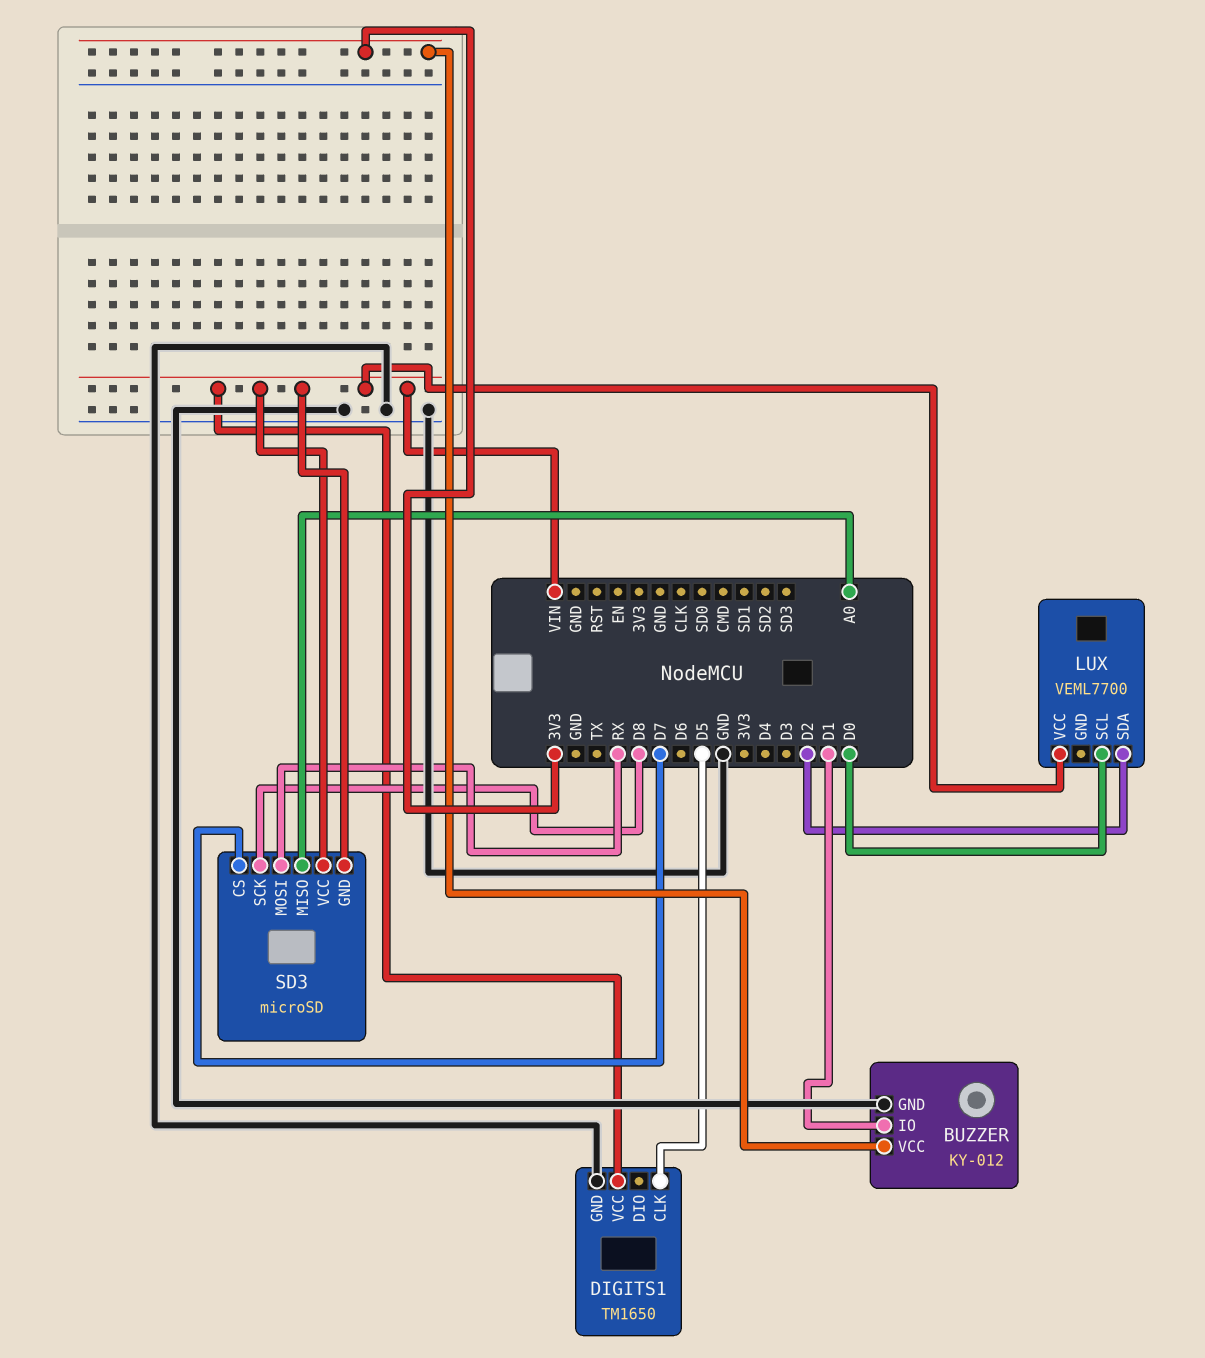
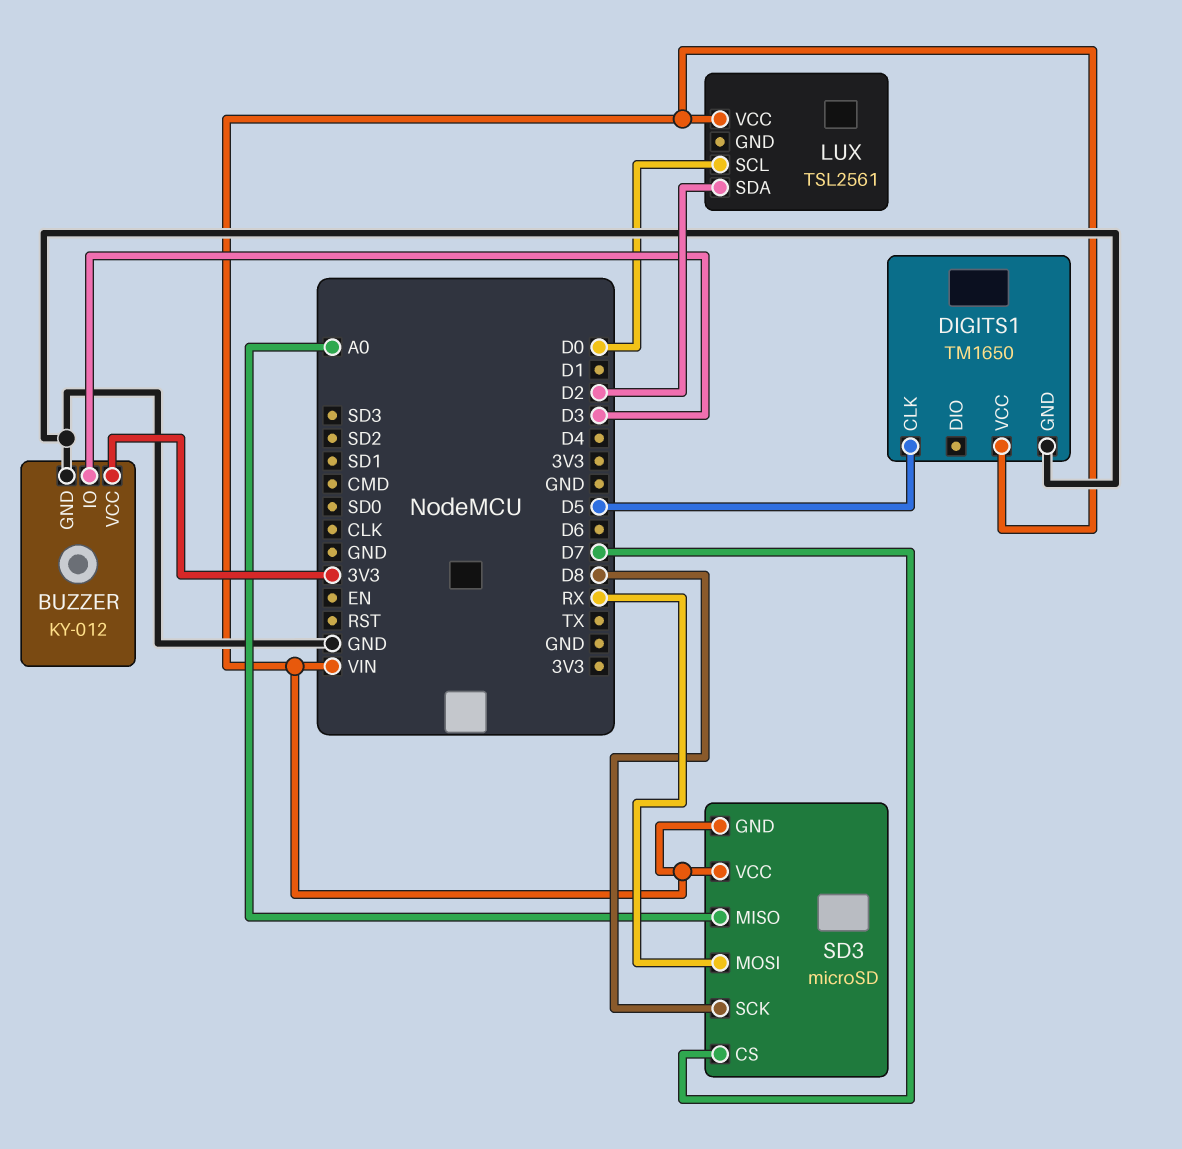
BUZZER pin IO: D1 -> D3
LUX: VEML7700 -> TSL2561

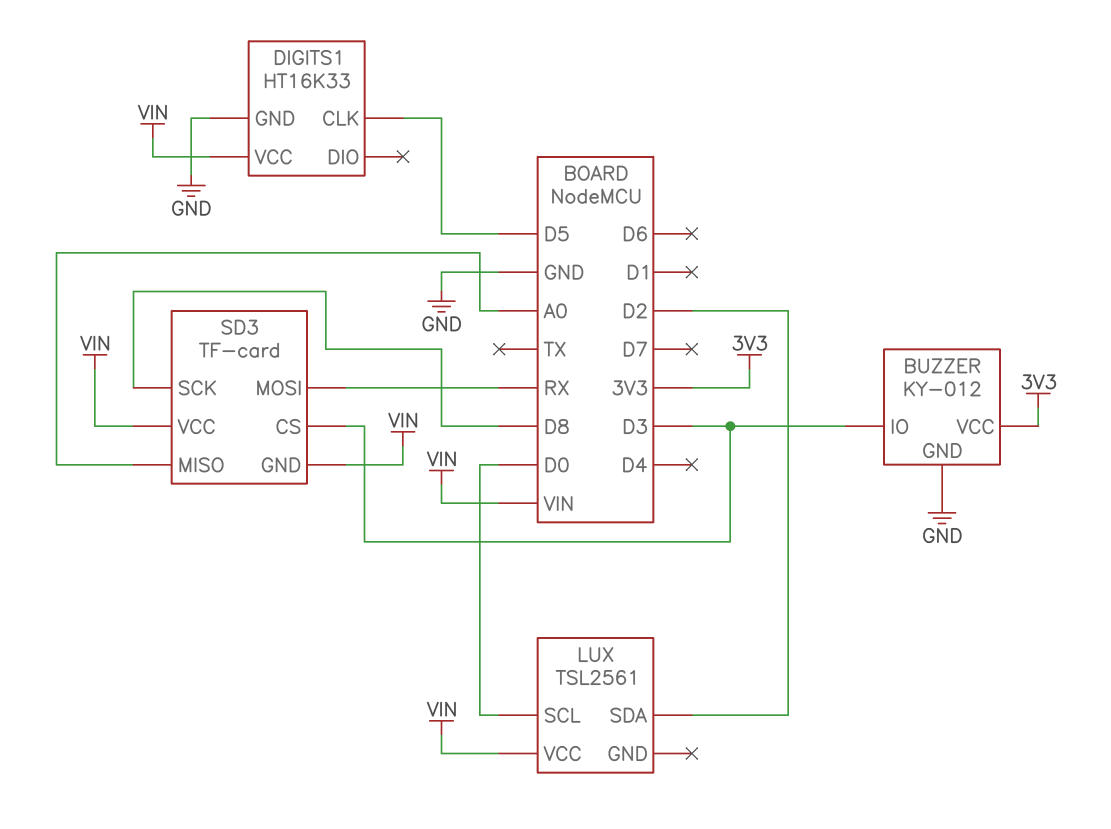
DIGITS1: TM1650 -> HT16K33
SD3: microSD -> TF-card
SD3 pin CS: D7 -> D3

